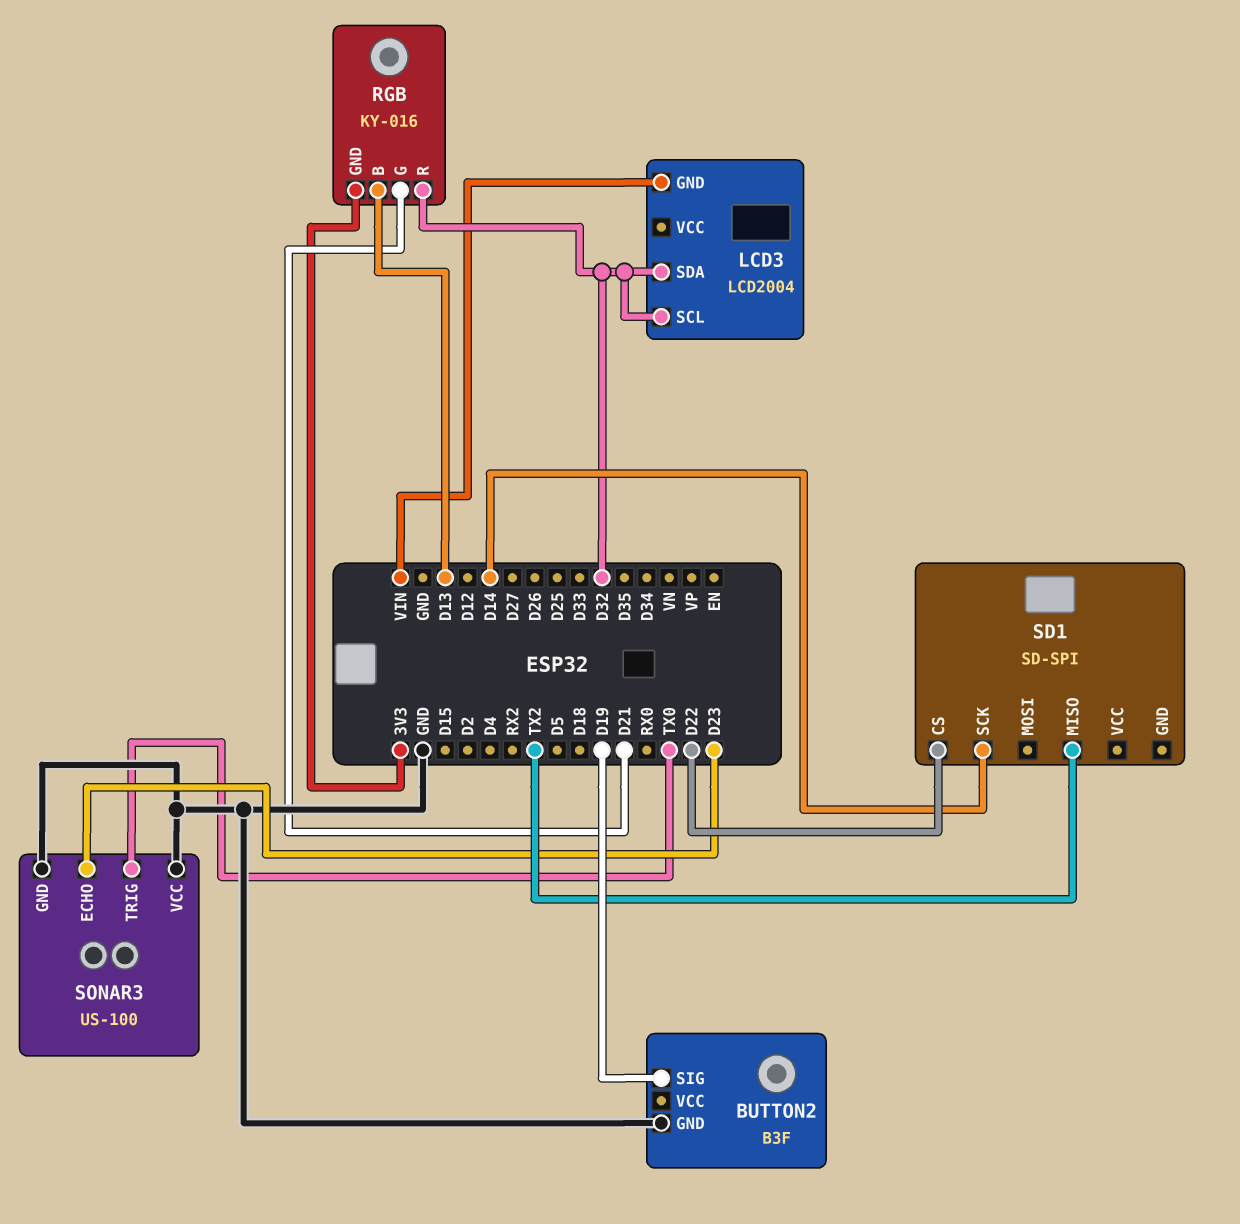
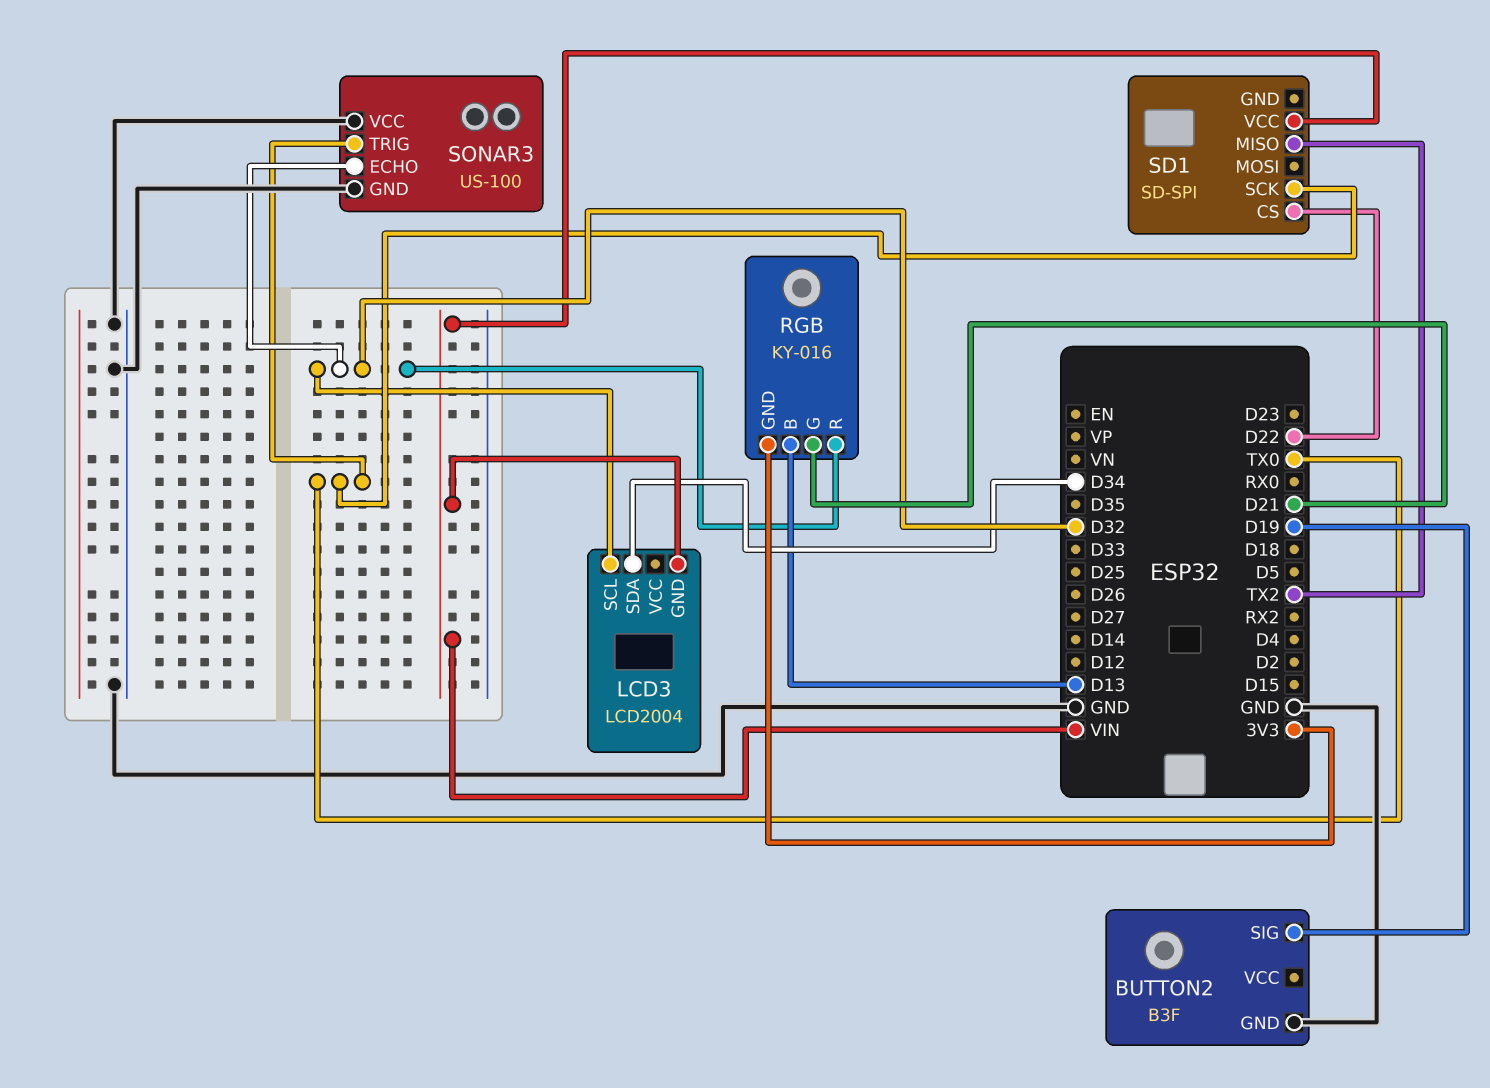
LCD3 pin SDA: D32 -> D34
SD1 pin SCK: D14 -> TX0
SD1 pin VCC: none -> VIN
SONAR3 pin ECHO: D23 -> D32

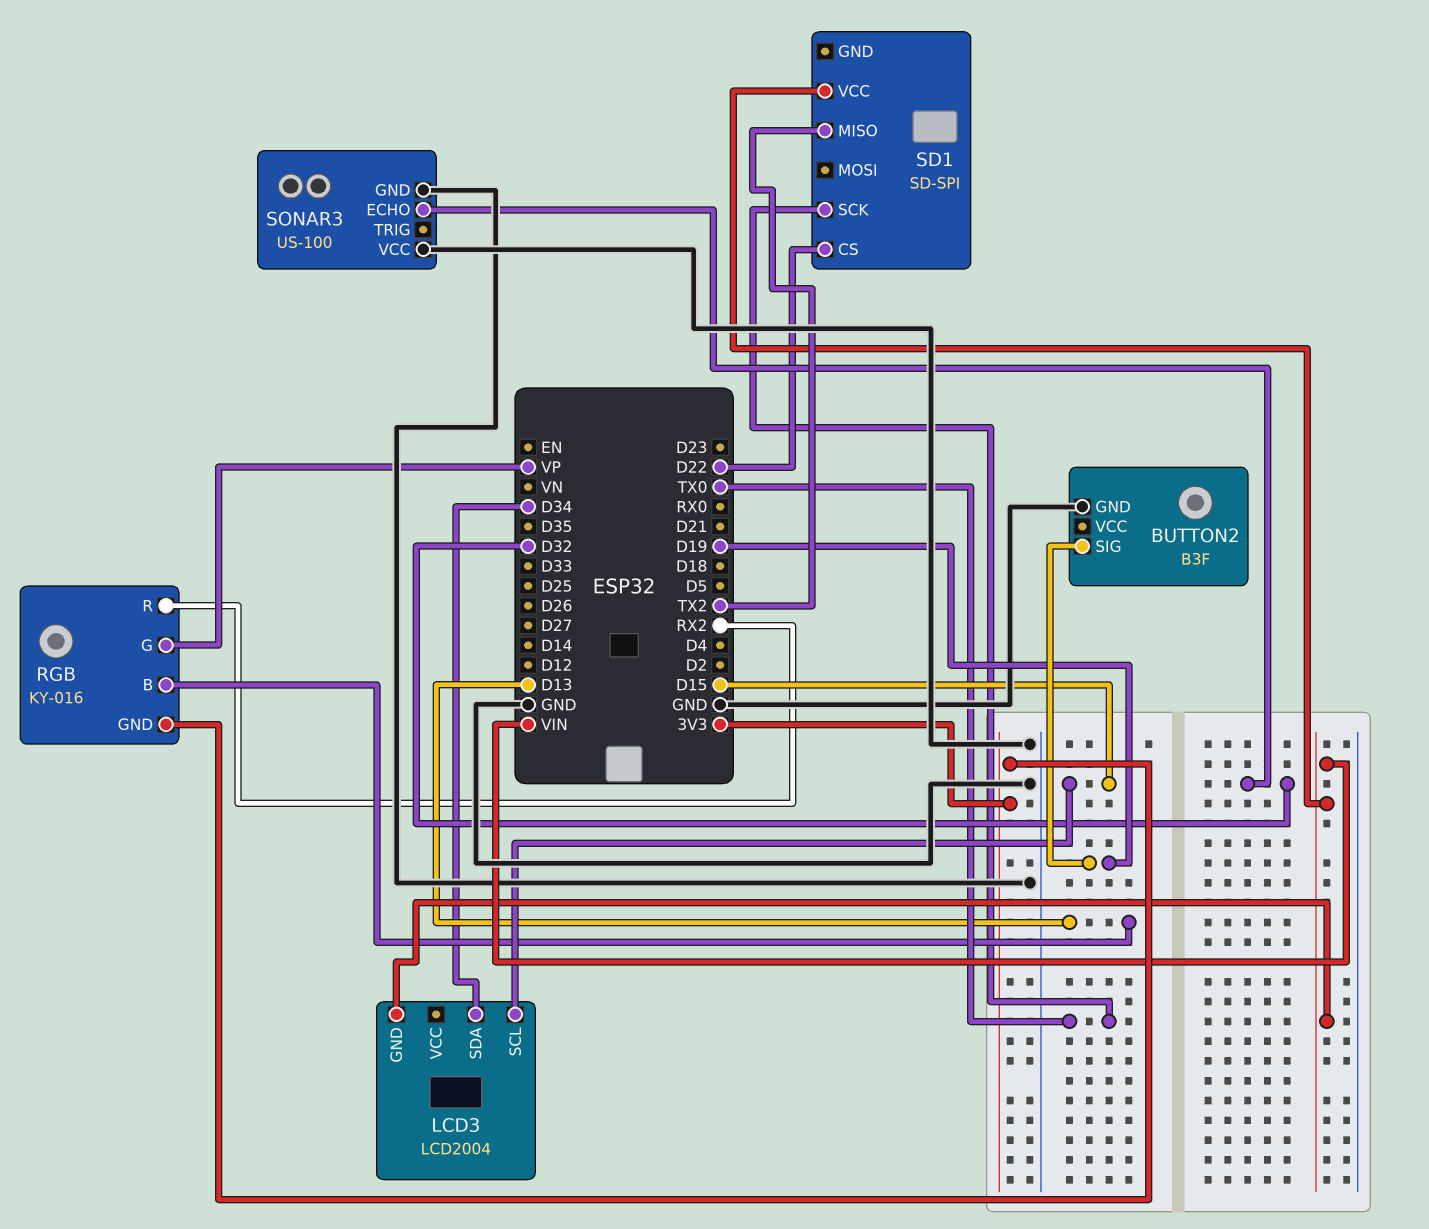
LCD3 pin SCL: D32 -> D15
RGB pin G: D21 -> VP
RGB pin R: D32 -> RX2
SONAR3 pin TRIG: TX0 -> none

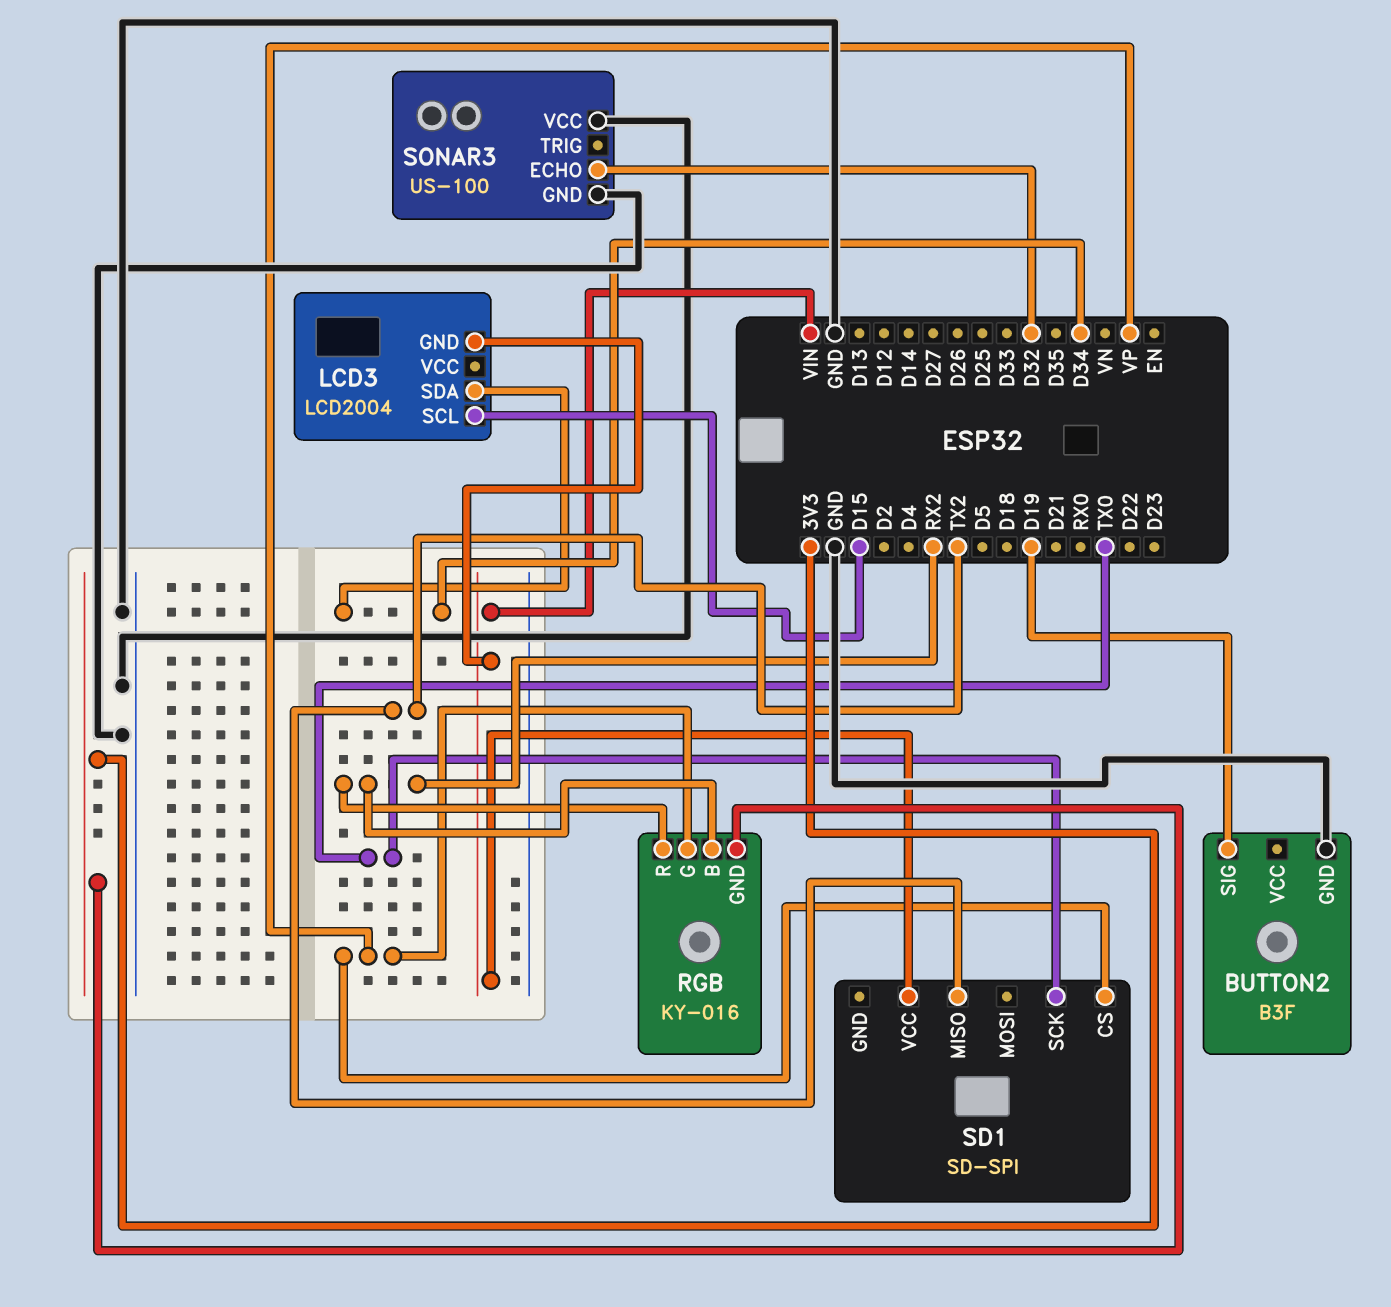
RGB pin B: D13 -> RX2
SD1 pin CS: D22 -> VP

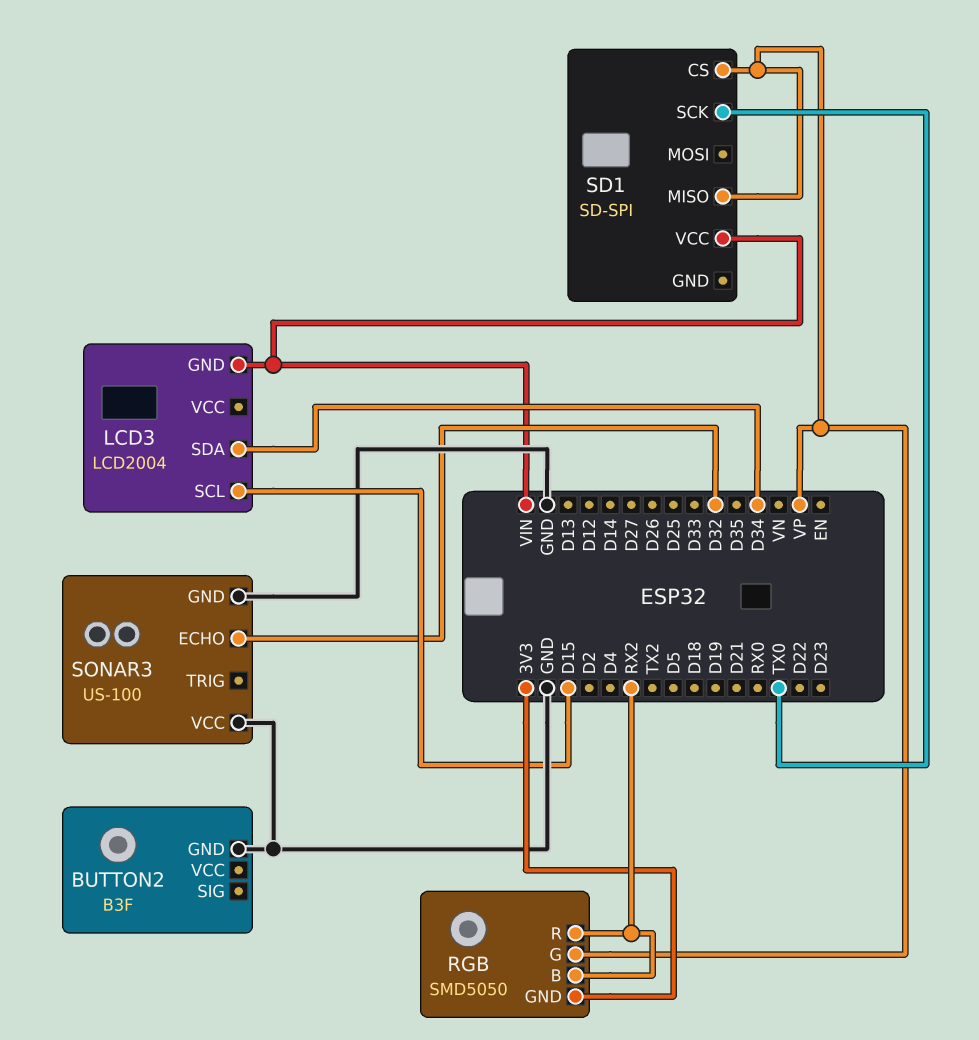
BUTTON2 pin SIG: D19 -> none
RGB: KY-016 -> SMD5050
SD1 pin MISO: TX2 -> VP

